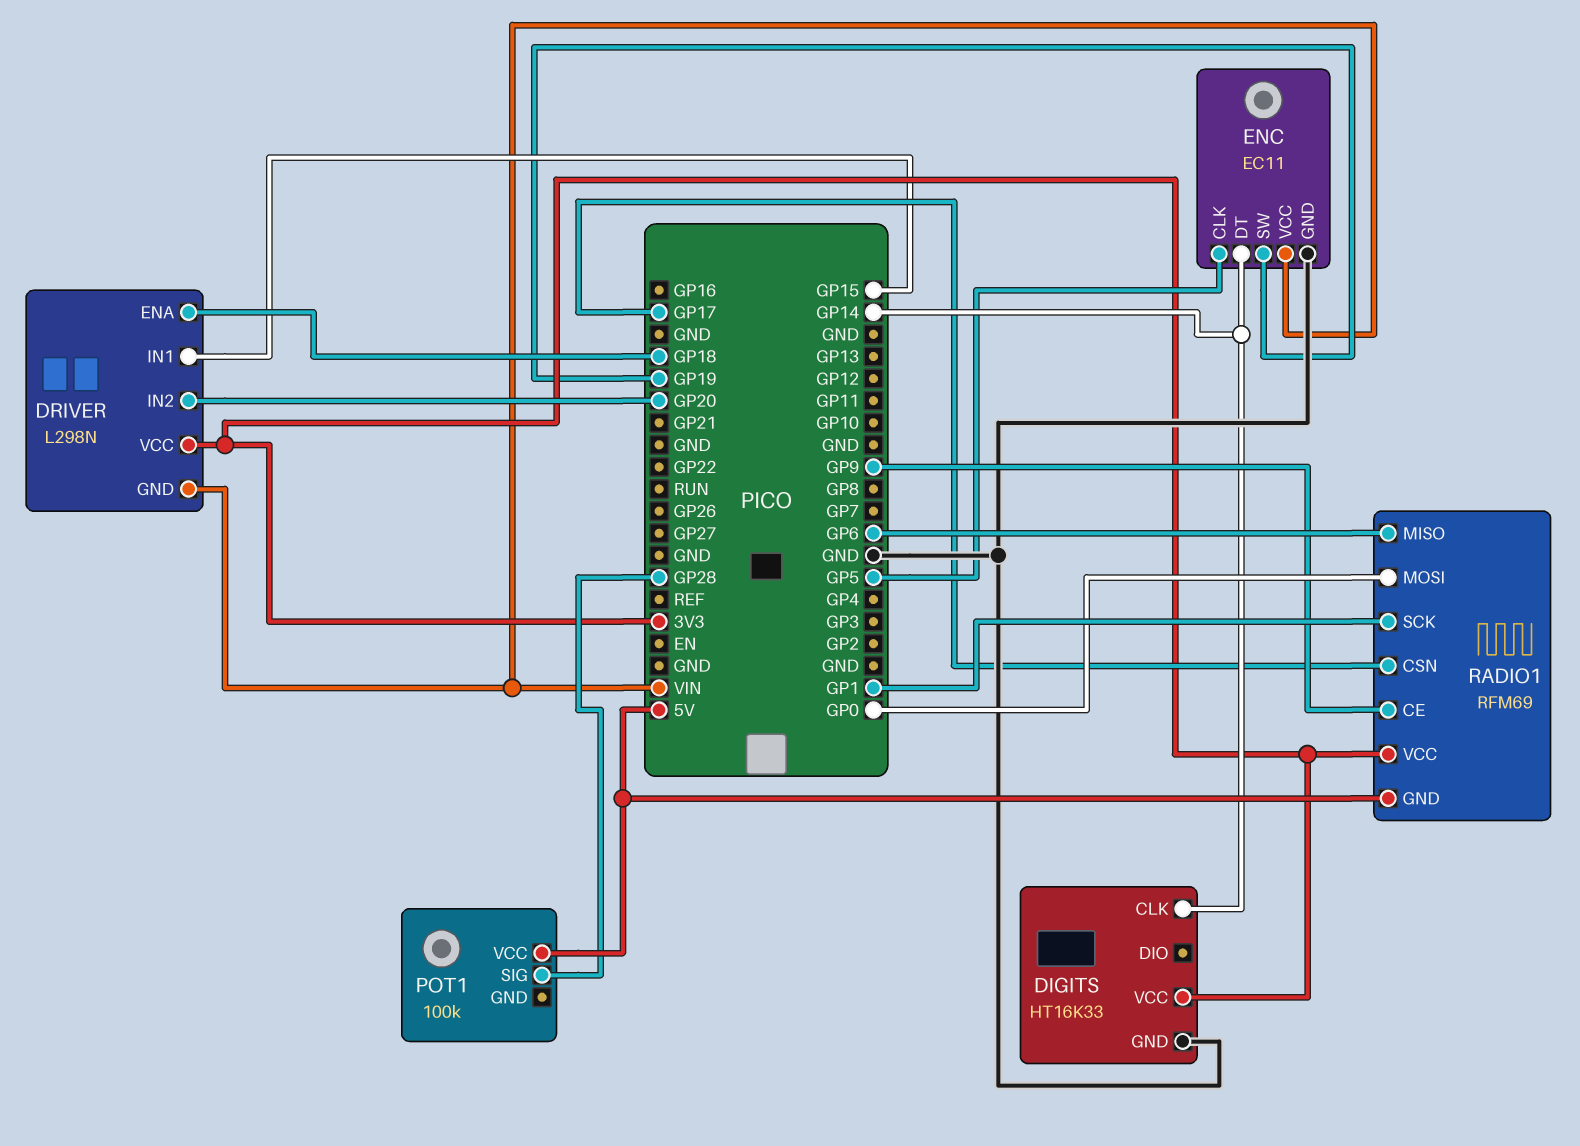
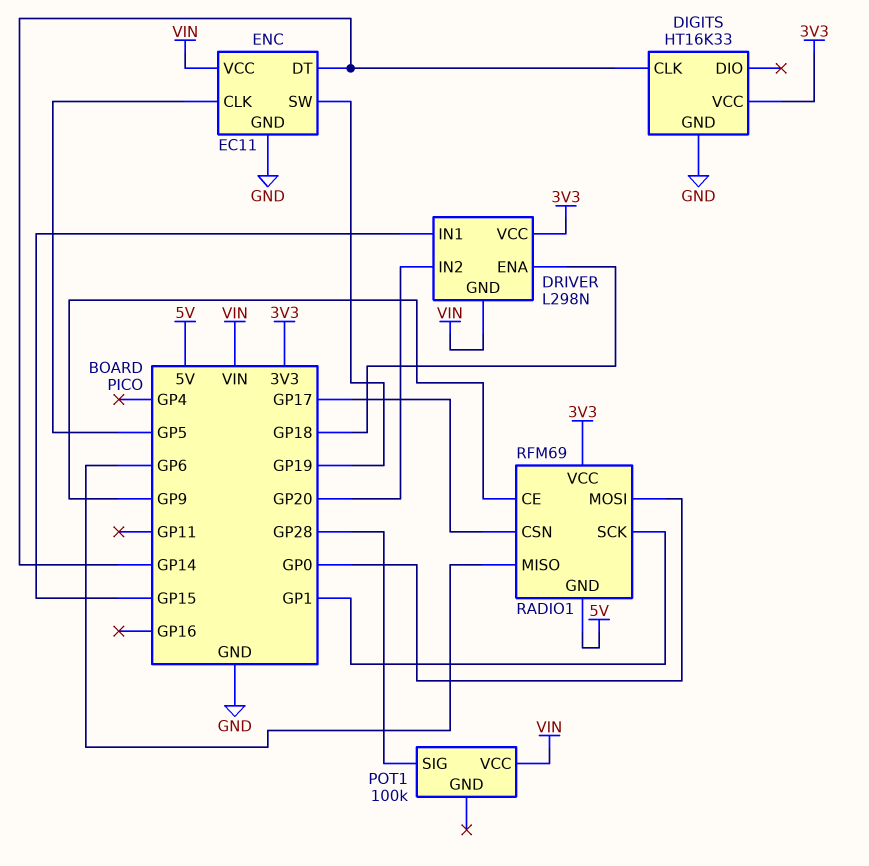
POT1 pin VCC: 5V -> VIN

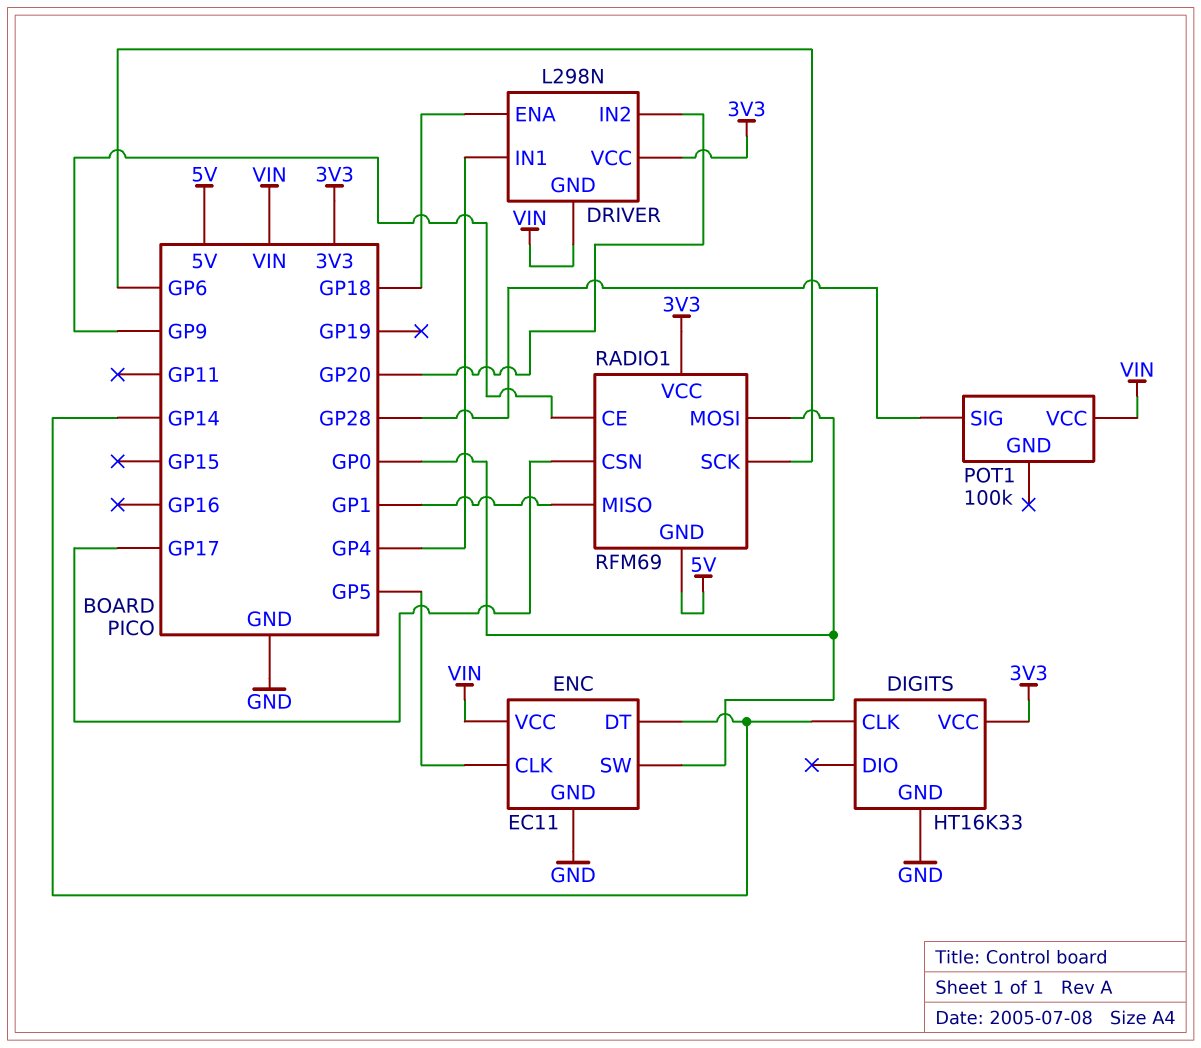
DRIVER pin IN1: GP15 -> GP4
ENC pin SW: GP19 -> GP0
RADIO1 pin MISO: GP6 -> GP1
RADIO1 pin SCK: GP1 -> GP6

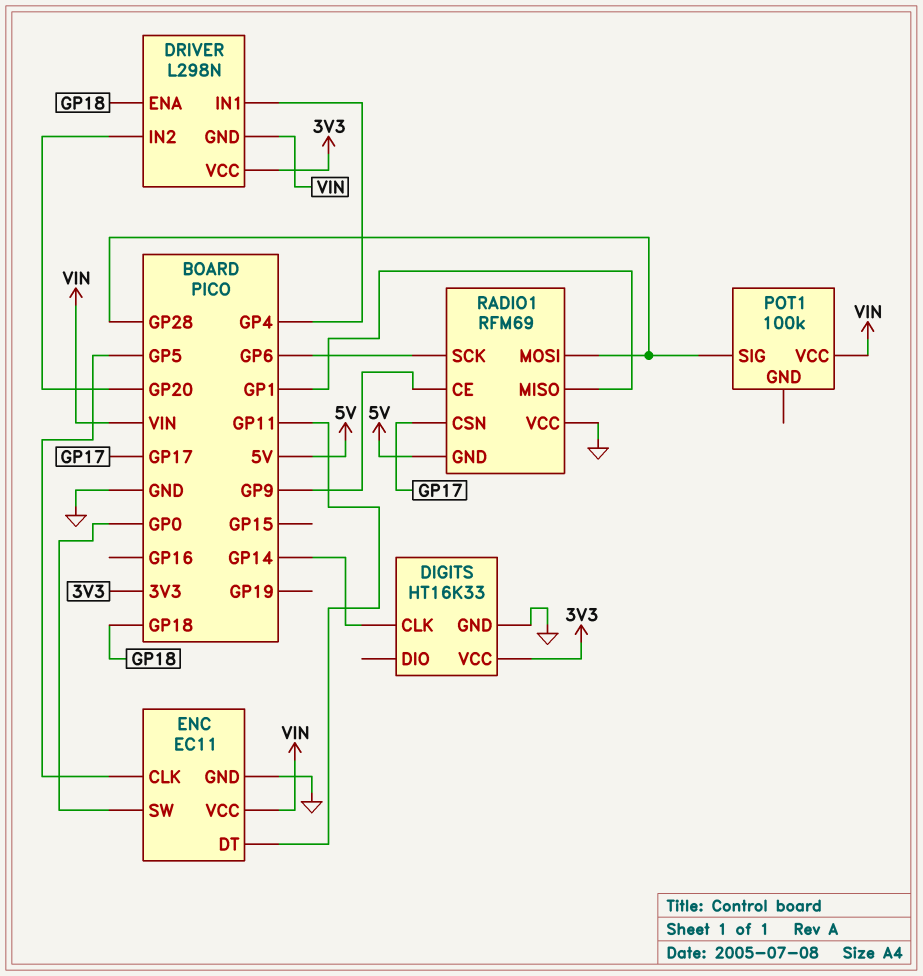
ENC pin DT: GP14 -> GP11
RADIO1 pin MOSI: GP0 -> GP28
RADIO1 pin VCC: 3V3 -> GND

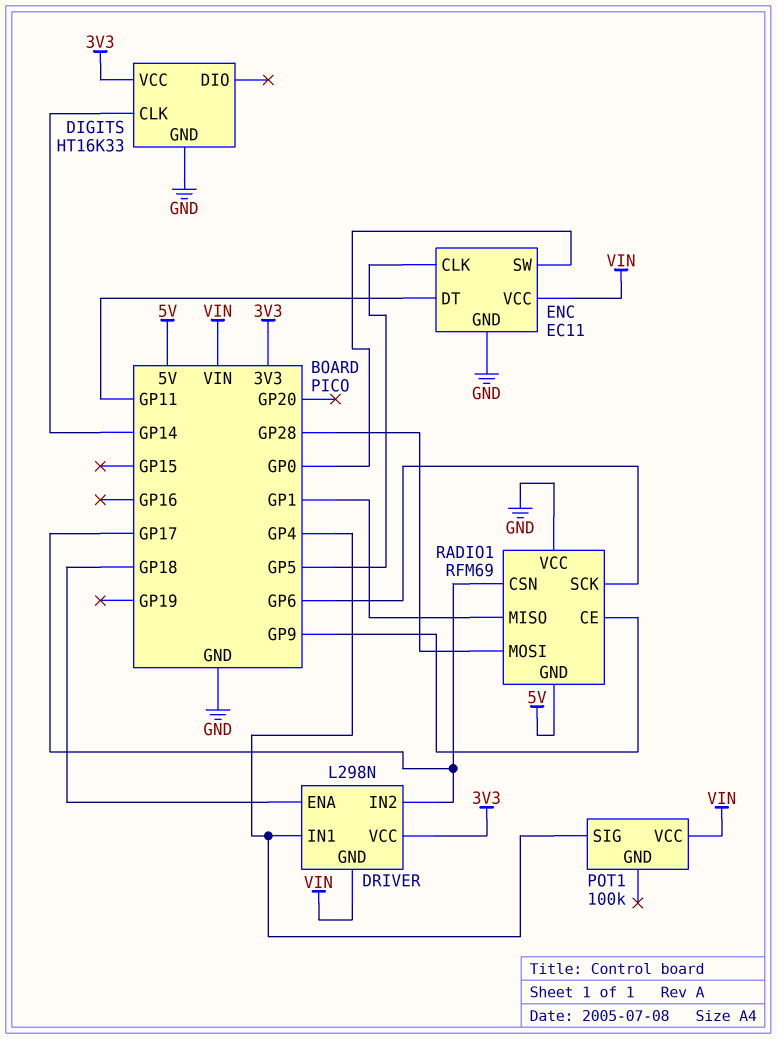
DRIVER pin IN2: GP20 -> GP17
POT1 pin SIG: GP28 -> GP4

